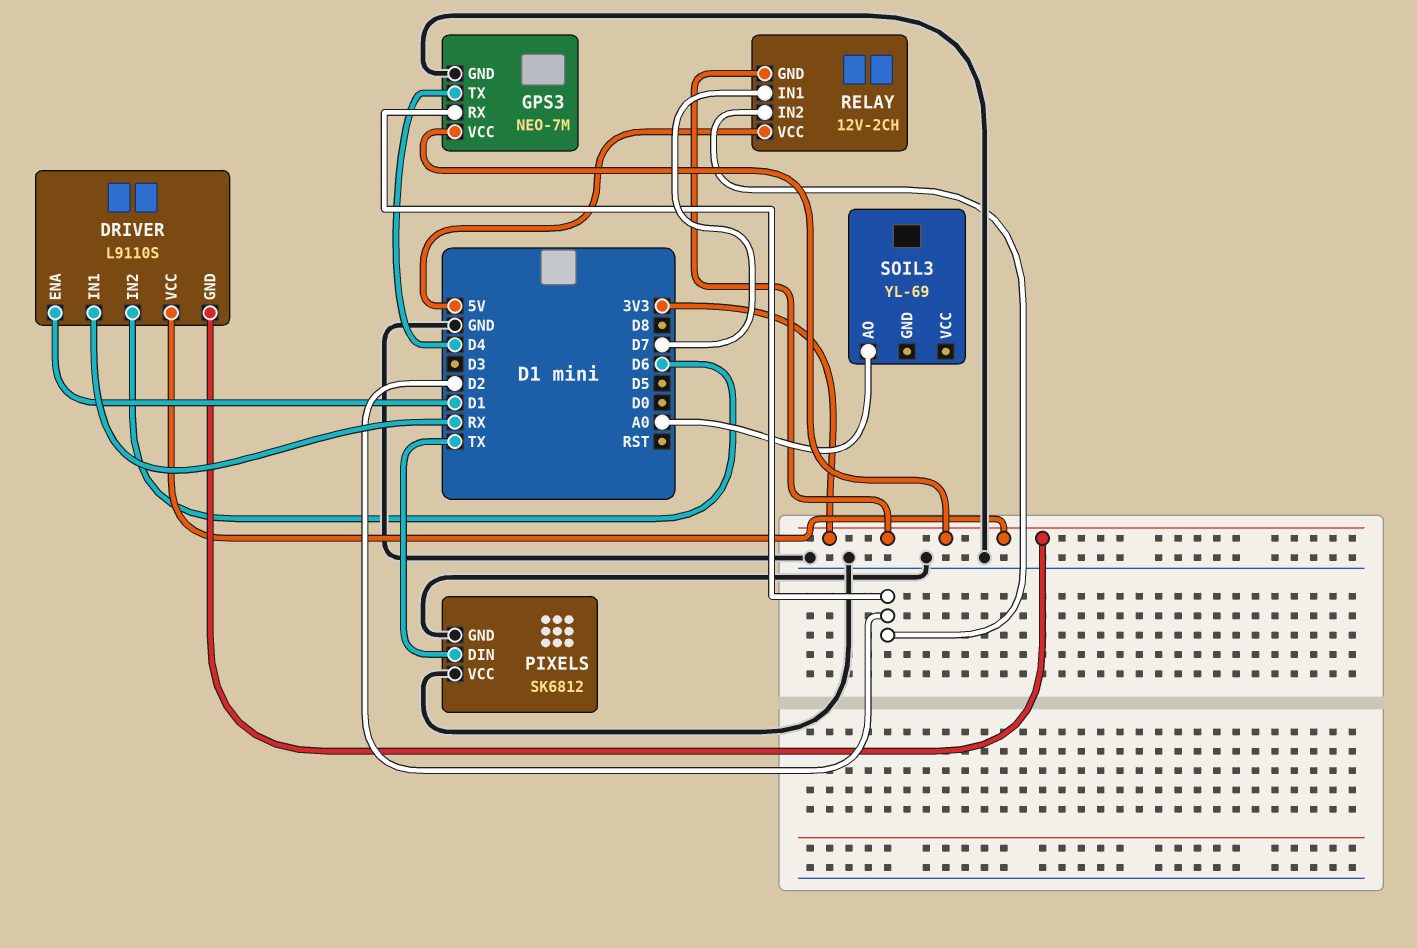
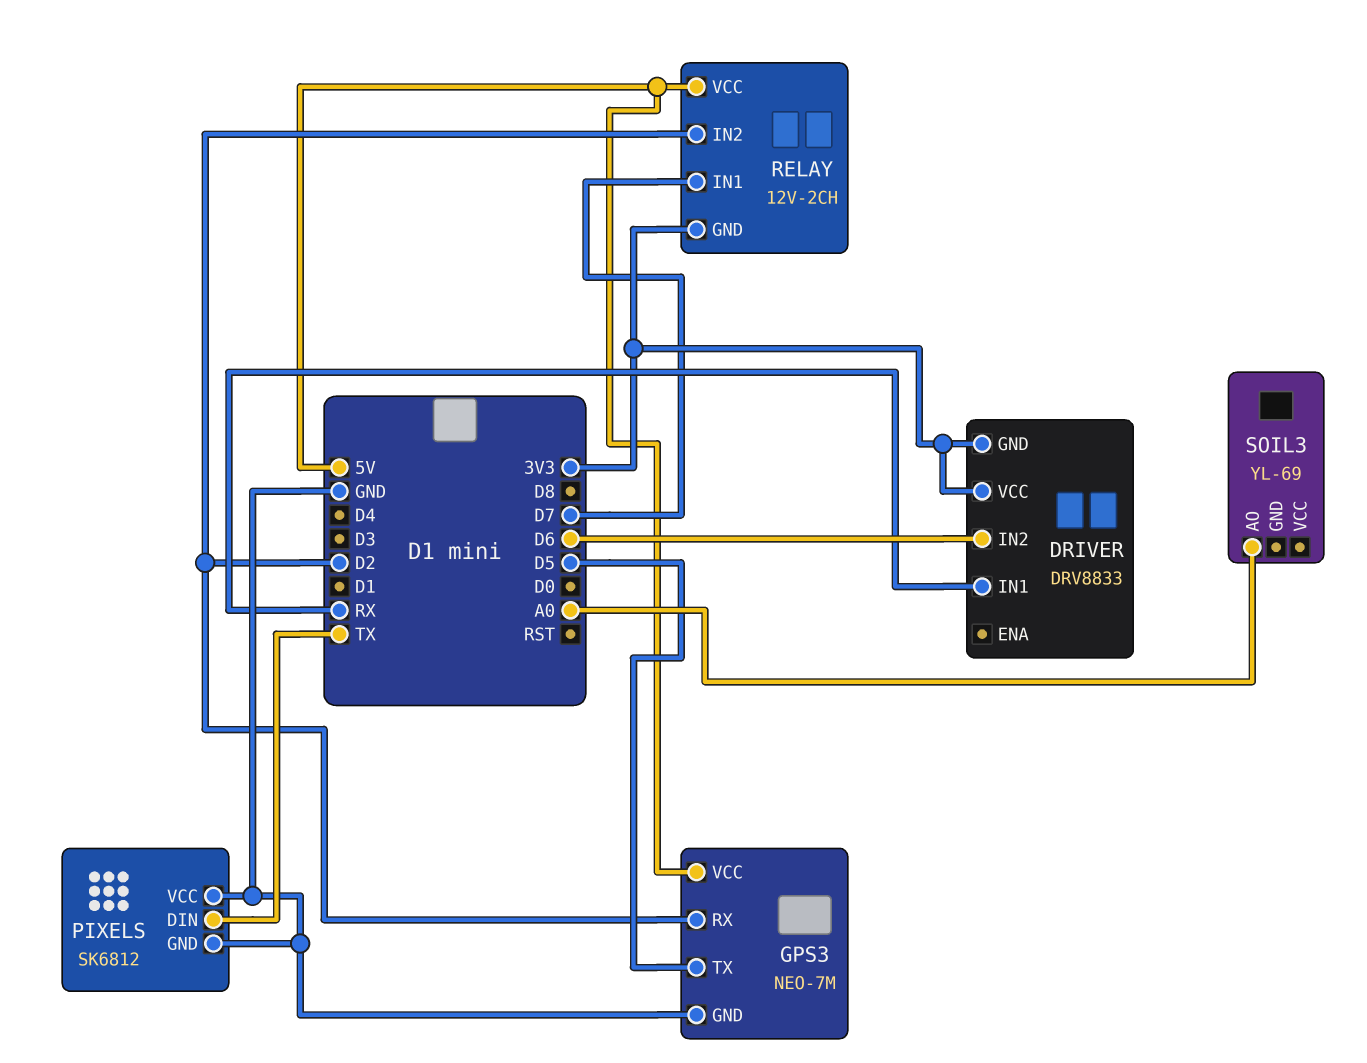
DRIVER: L9110S -> DRV8833
DRIVER pin ENA: D1 -> none
GPS3 pin TX: D4 -> D5
GPS3 pin VCC: 3V3 -> 5V

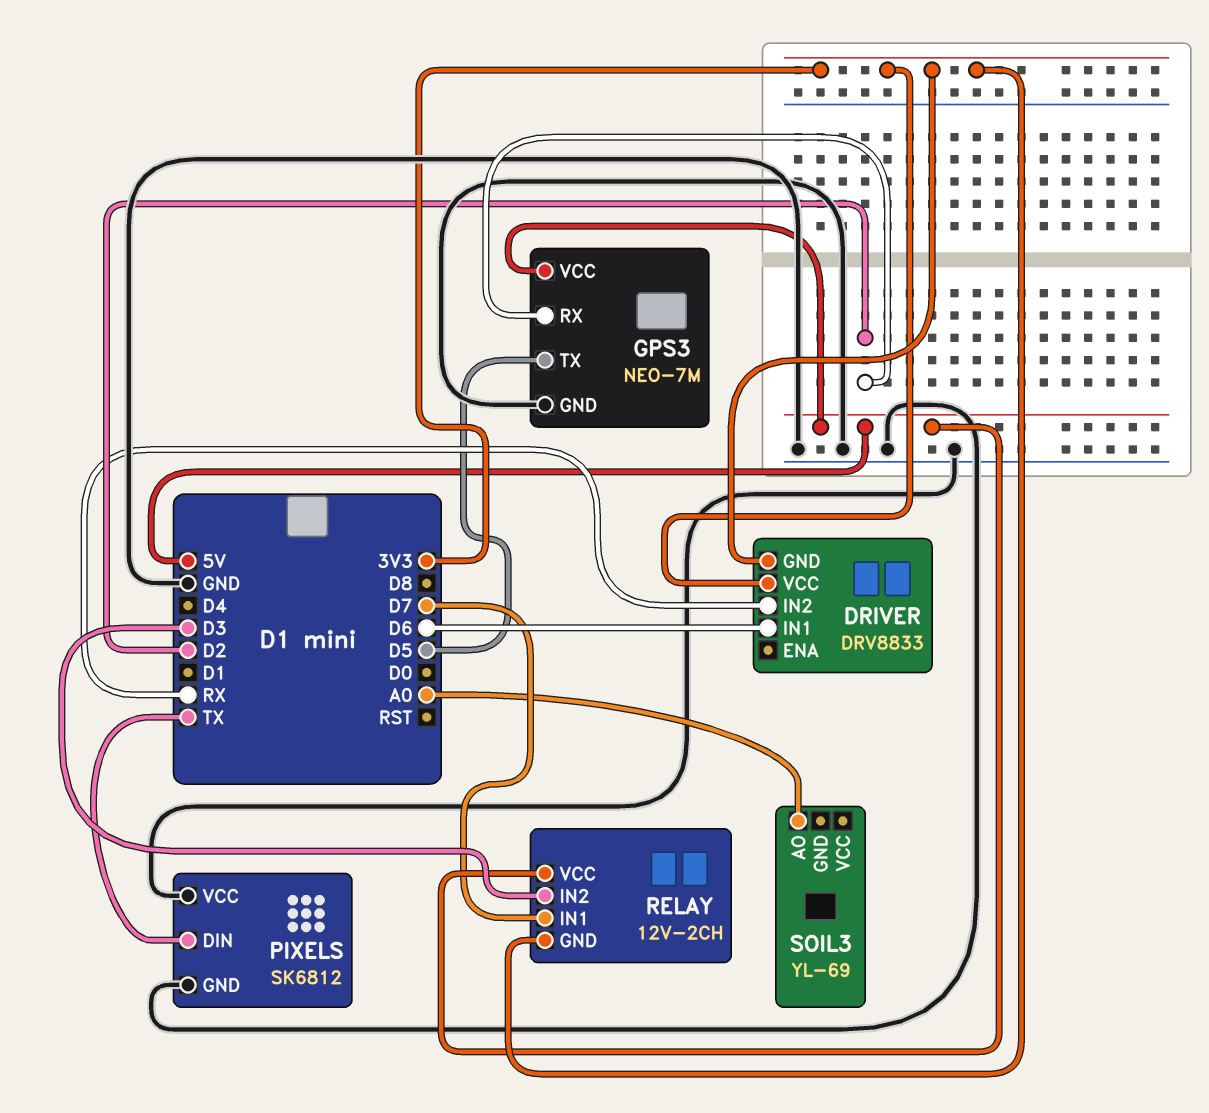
DRIVER pin IN1: RX -> D6
DRIVER pin IN2: D6 -> RX
RELAY pin IN2: D2 -> D3

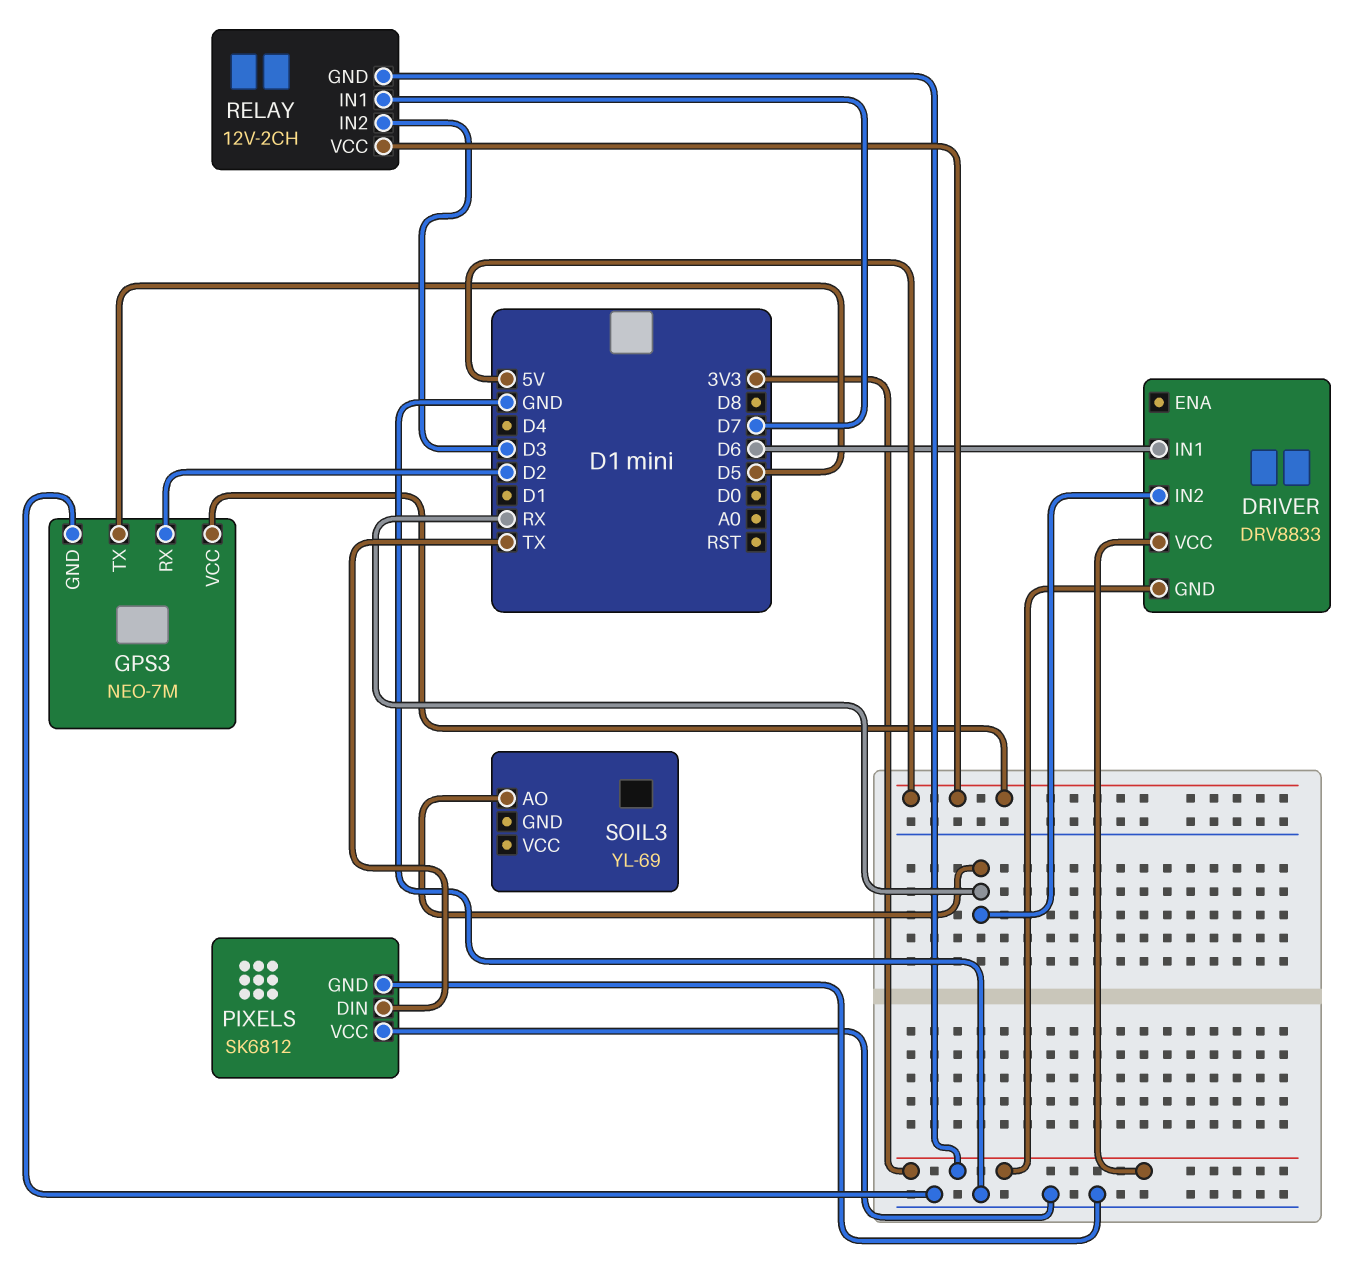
SOIL3 pin AO: A0 -> RX

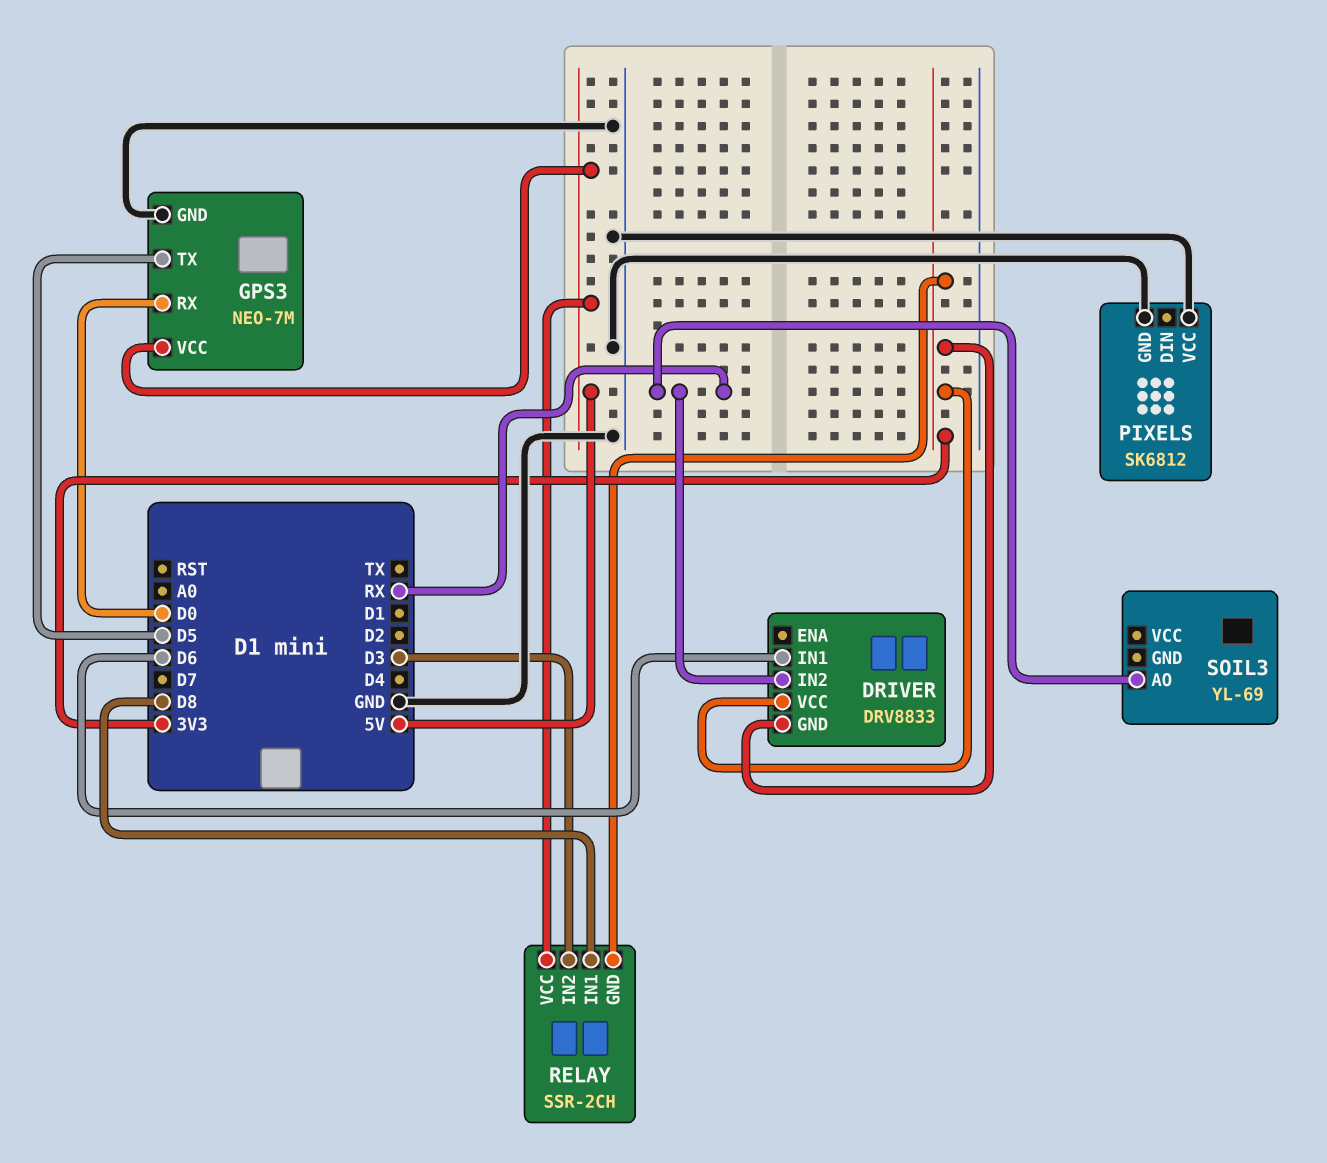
GPS3 pin RX: D2 -> D0
PIXELS pin DIN: TX -> none
RELAY: 12V-2CH -> SSR-2CH
RELAY pin IN1: D7 -> D8

